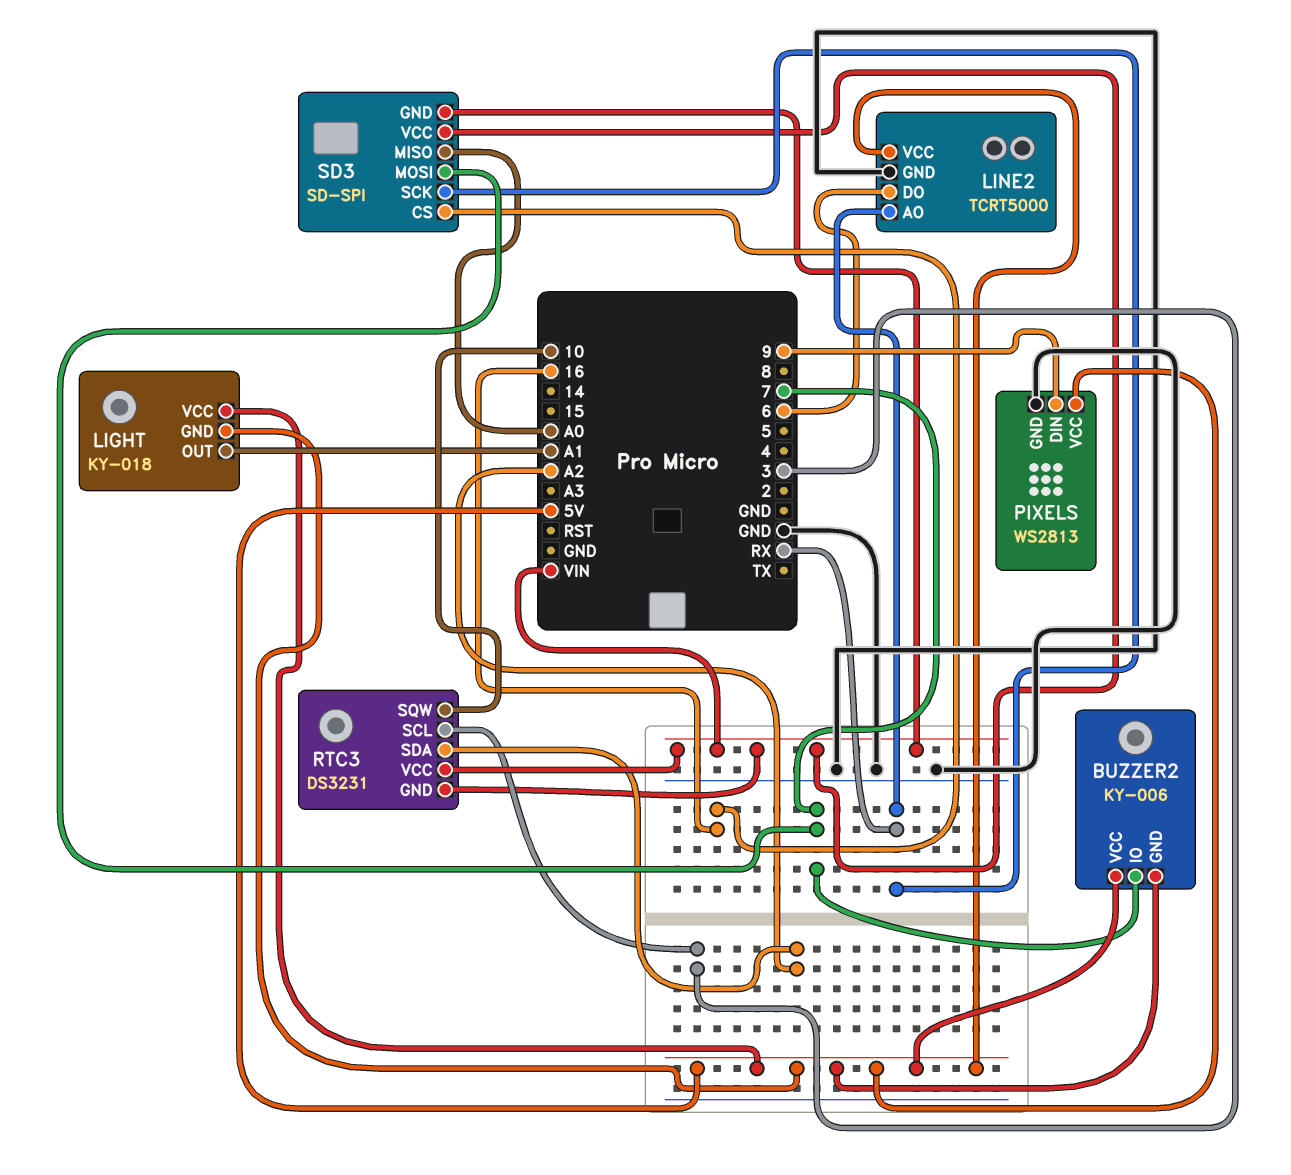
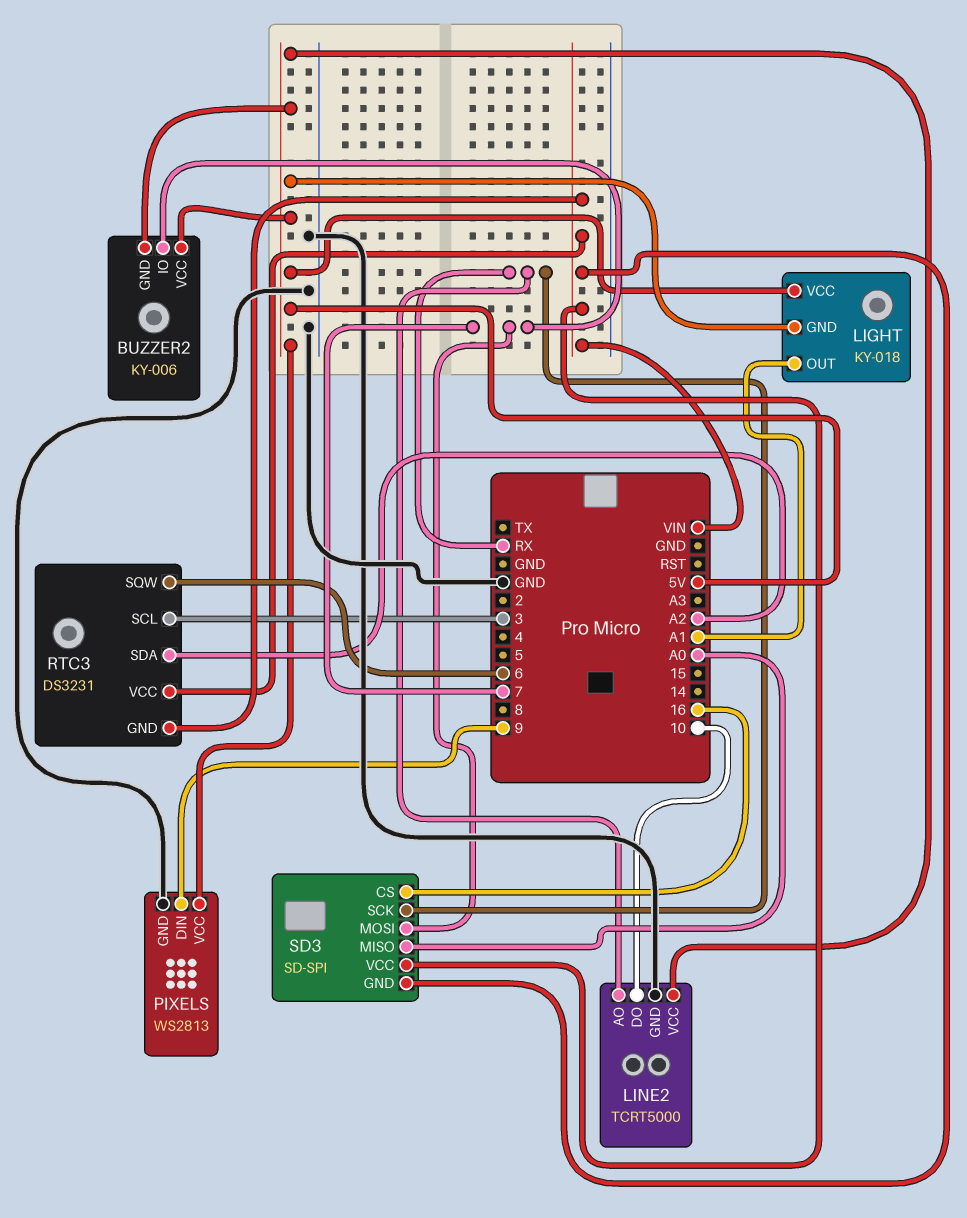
LINE2 pin DO: 6 -> 10
RTC3 pin SQW: 10 -> 6

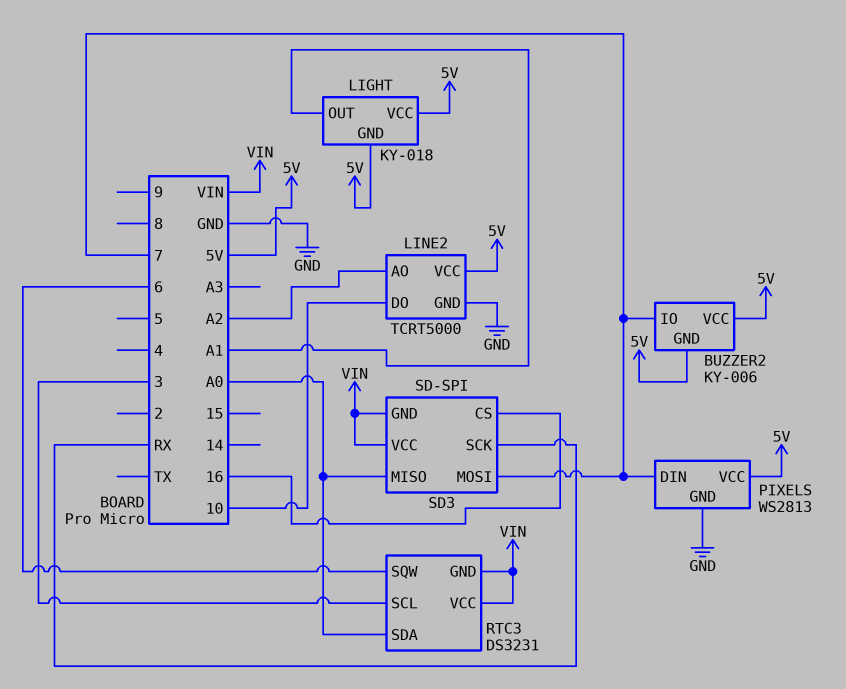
LINE2 pin AO: RX -> A2
PIXELS pin DIN: 9 -> 7
RTC3 pin SDA: A2 -> A0

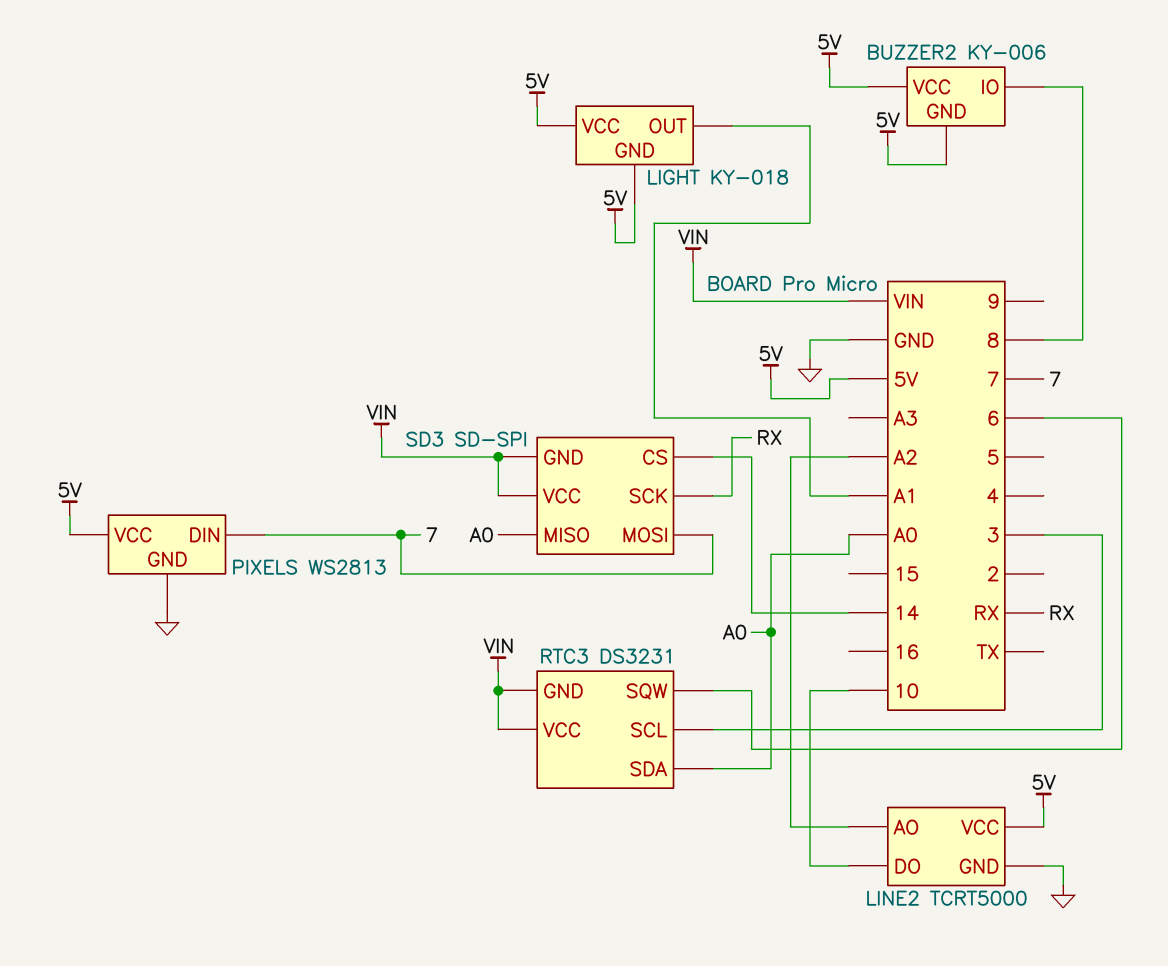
BUZZER2 pin IO: 7 -> 8
SD3 pin CS: 16 -> 14

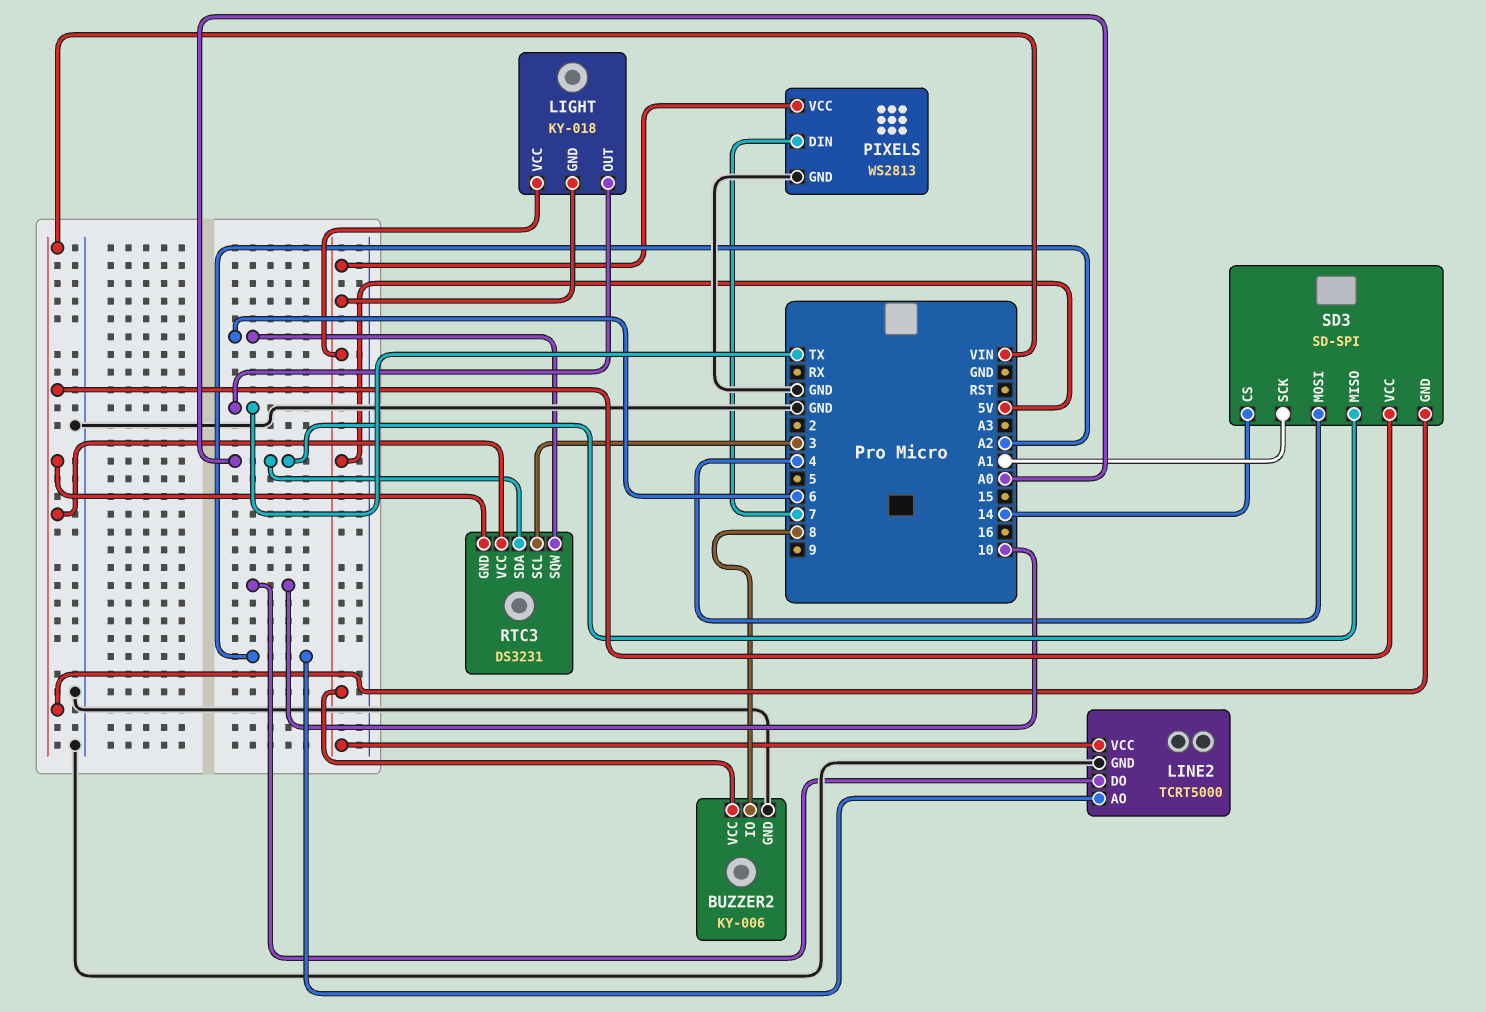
BUZZER2 pin GND: 5V -> GND
LIGHT pin OUT: A1 -> TX
SD3 pin MOSI: 7 -> 4
SD3 pin SCK: RX -> A1

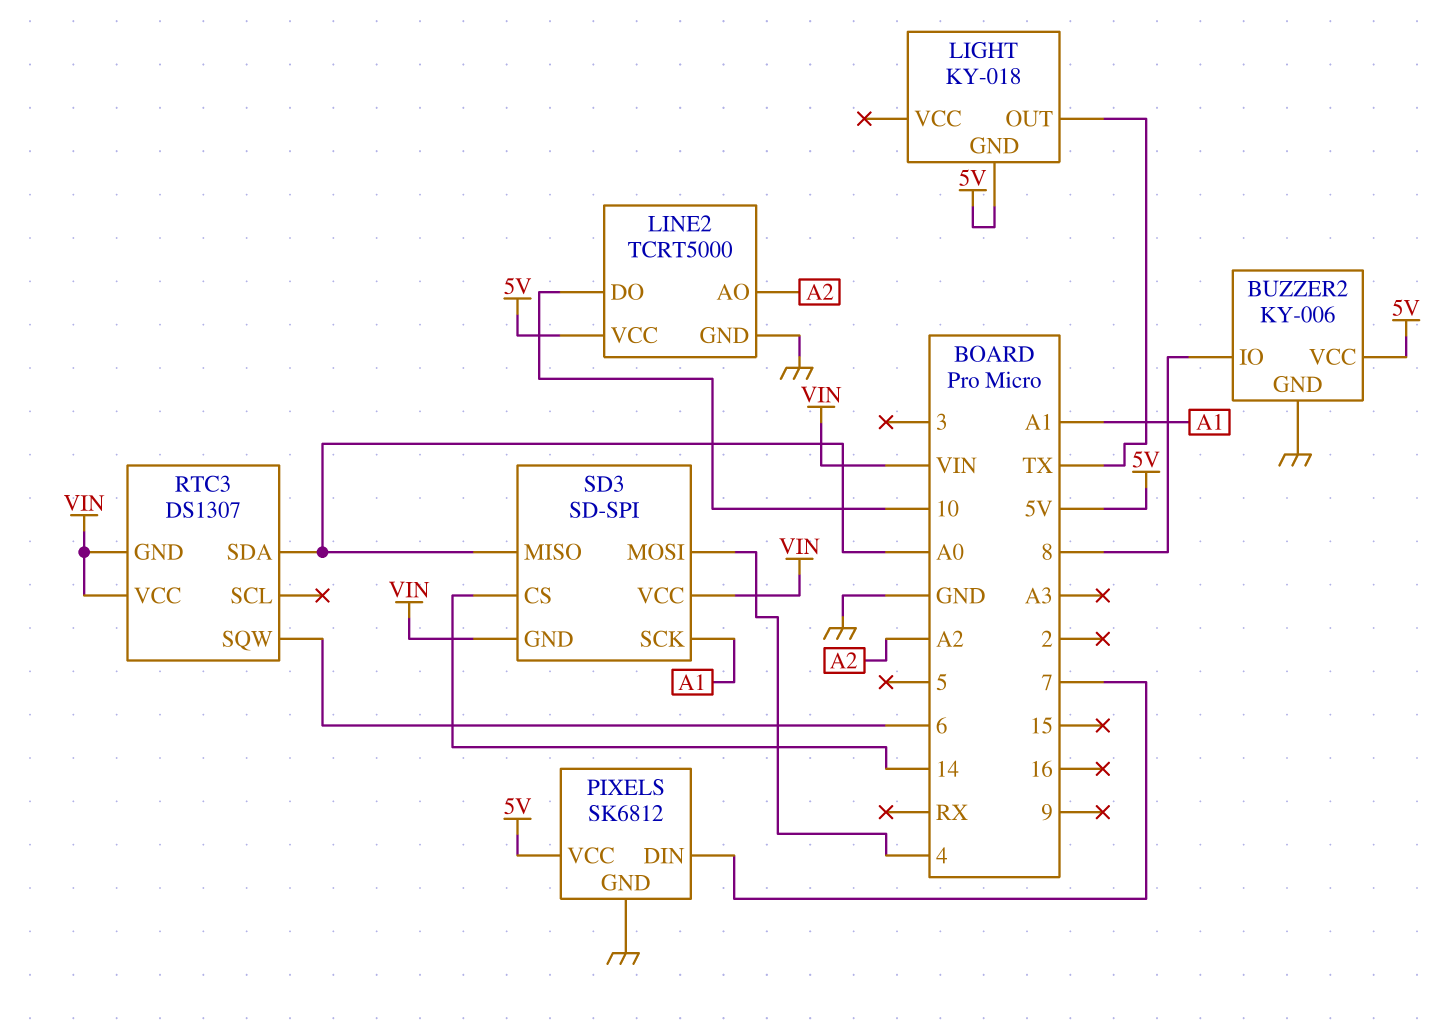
LIGHT pin VCC: 5V -> none
PIXELS: WS2813 -> SK6812
RTC3: DS3231 -> DS1307
RTC3 pin SCL: 3 -> none

